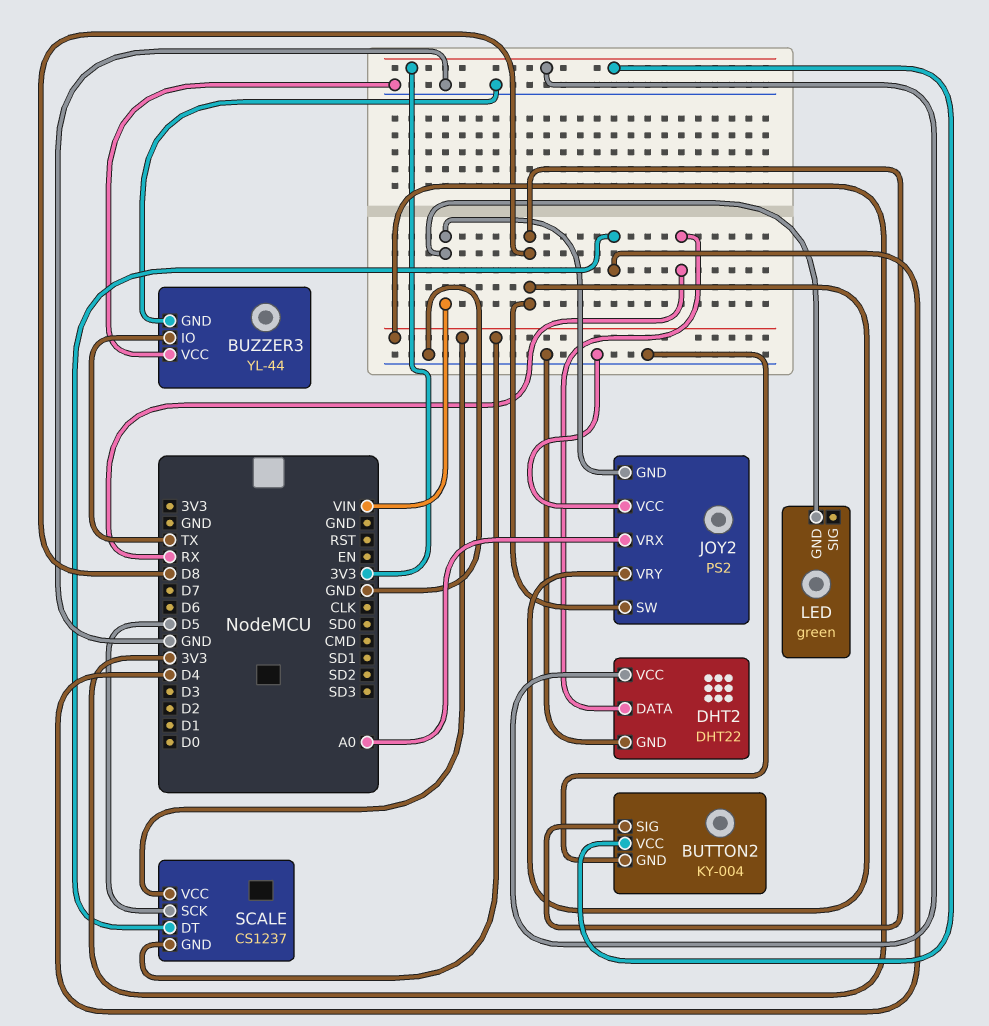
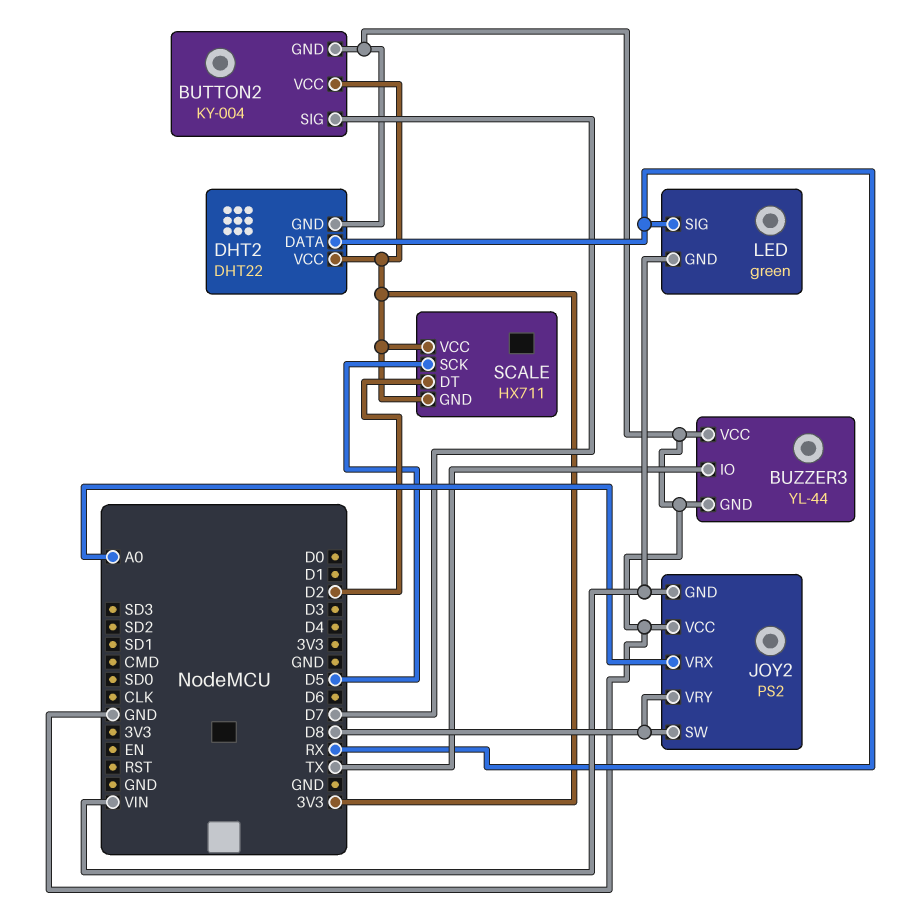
BUTTON2 pin SIG: D8 -> D7
LED pin SIG: none -> RX
SCALE: CS1237 -> HX711
SCALE pin DT: D4 -> D2

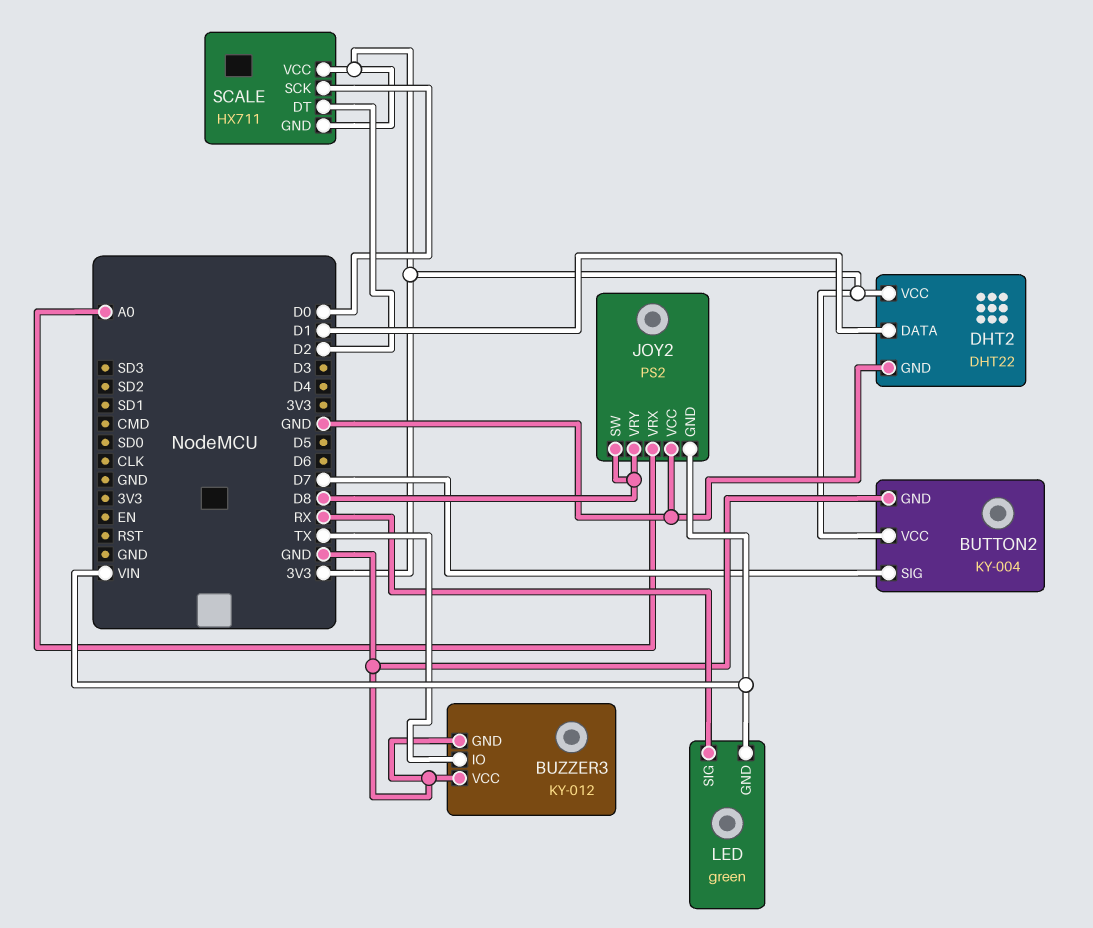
BUZZER3: YL-44 -> KY-012
DHT2 pin DATA: RX -> D1
SCALE pin SCK: D5 -> D0

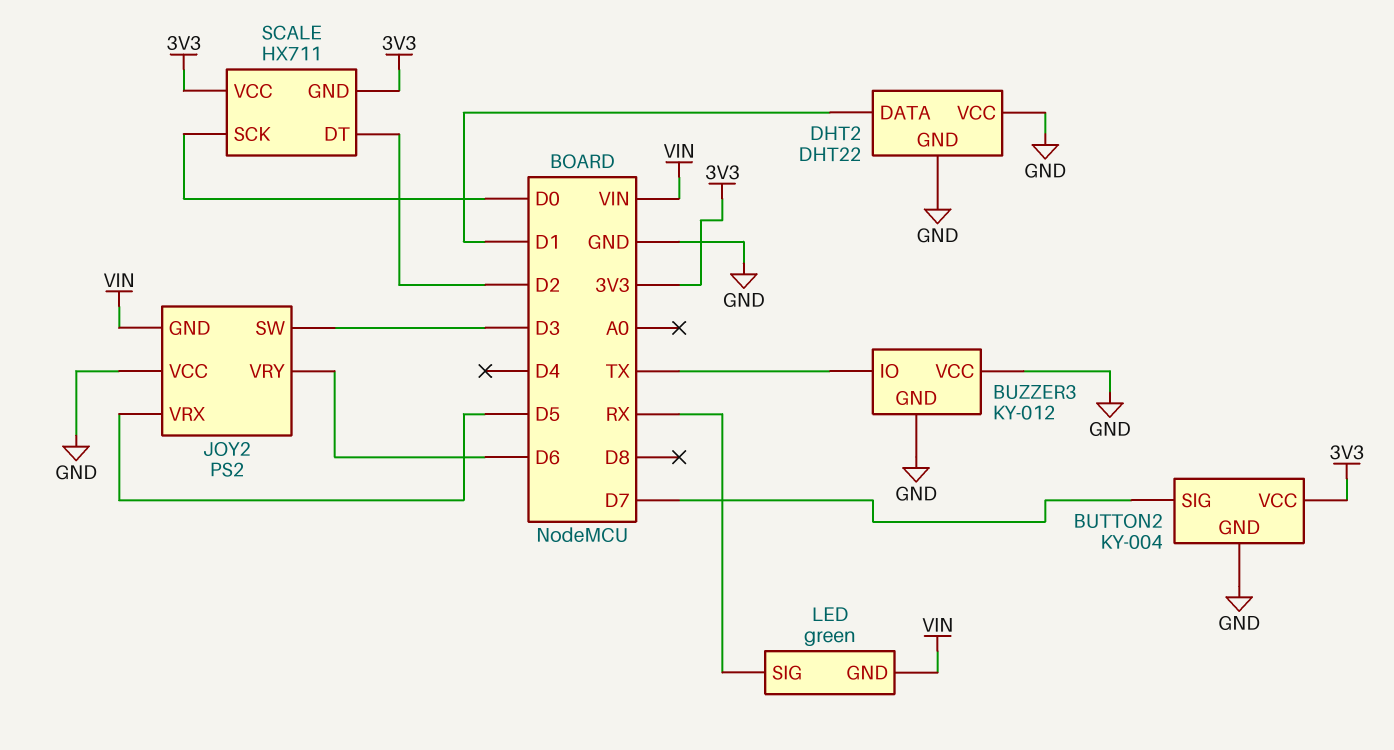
DHT2 pin VCC: 3V3 -> GND
JOY2 pin SW: D8 -> D3
JOY2 pin VRX: A0 -> D5
JOY2 pin VRY: D8 -> D6

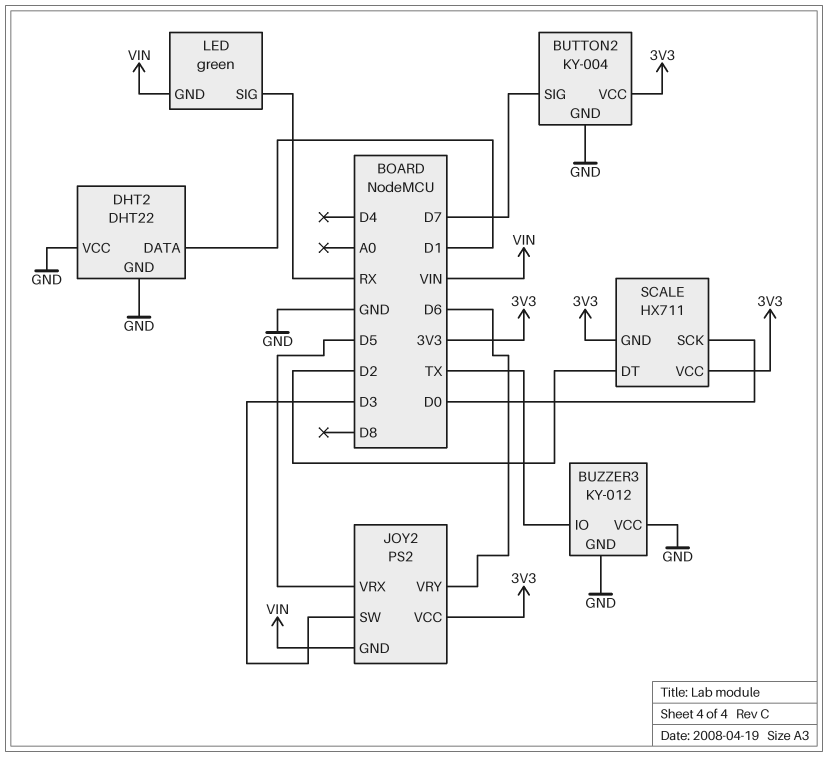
JOY2 pin VCC: GND -> 3V3

